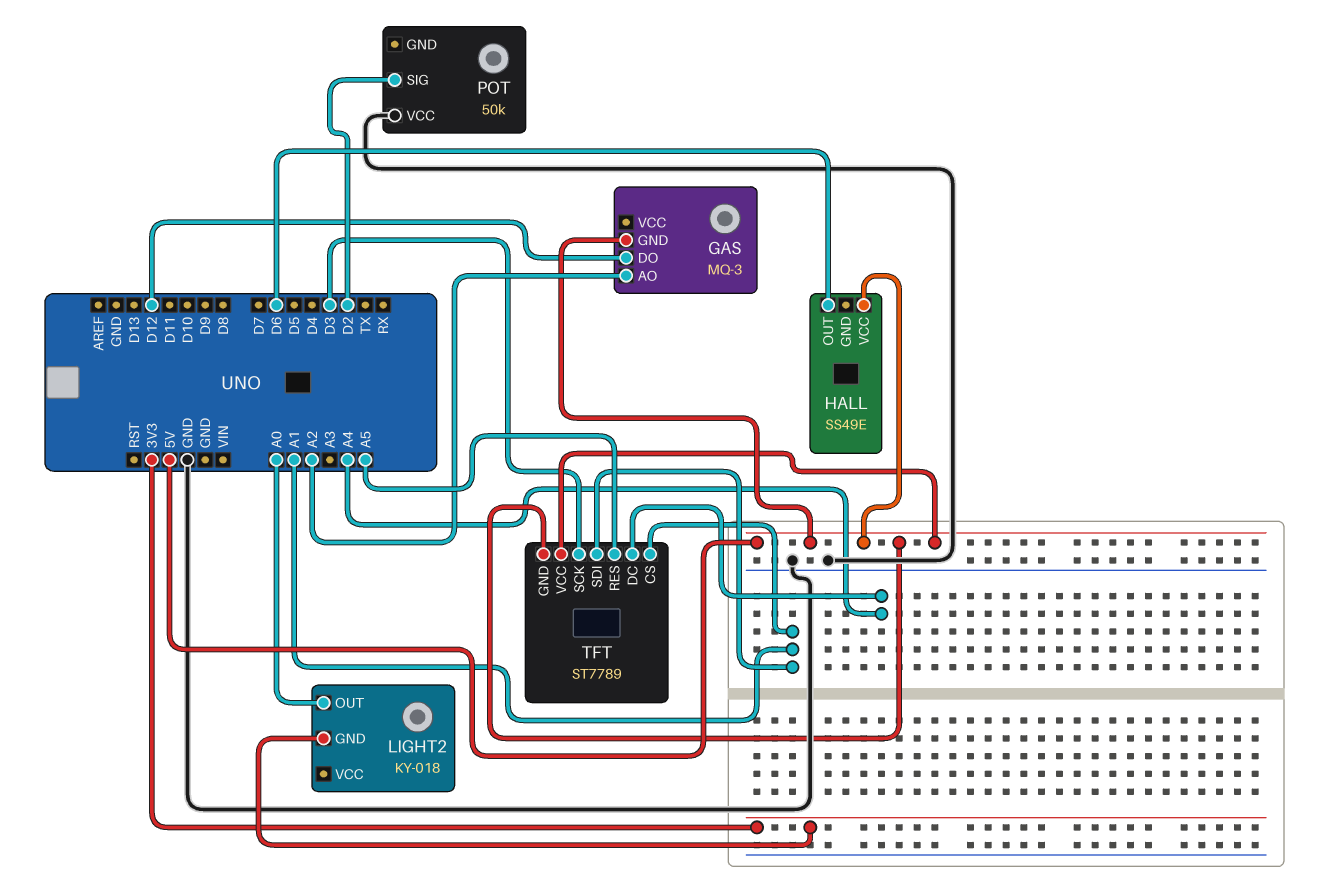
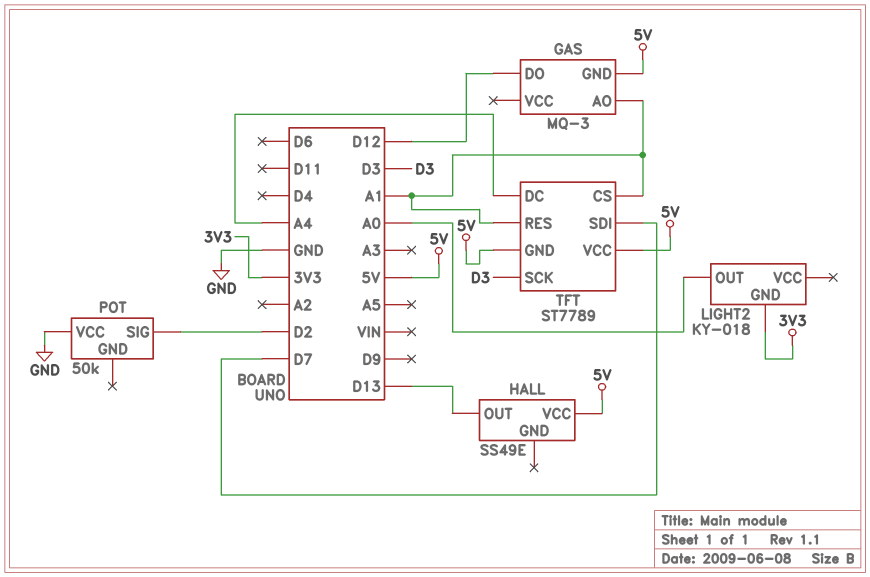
GAS pin AO: A2 -> A1
HALL pin OUT: D6 -> D13
TFT pin RES: A5 -> A1
TFT pin SDI: A1 -> D7

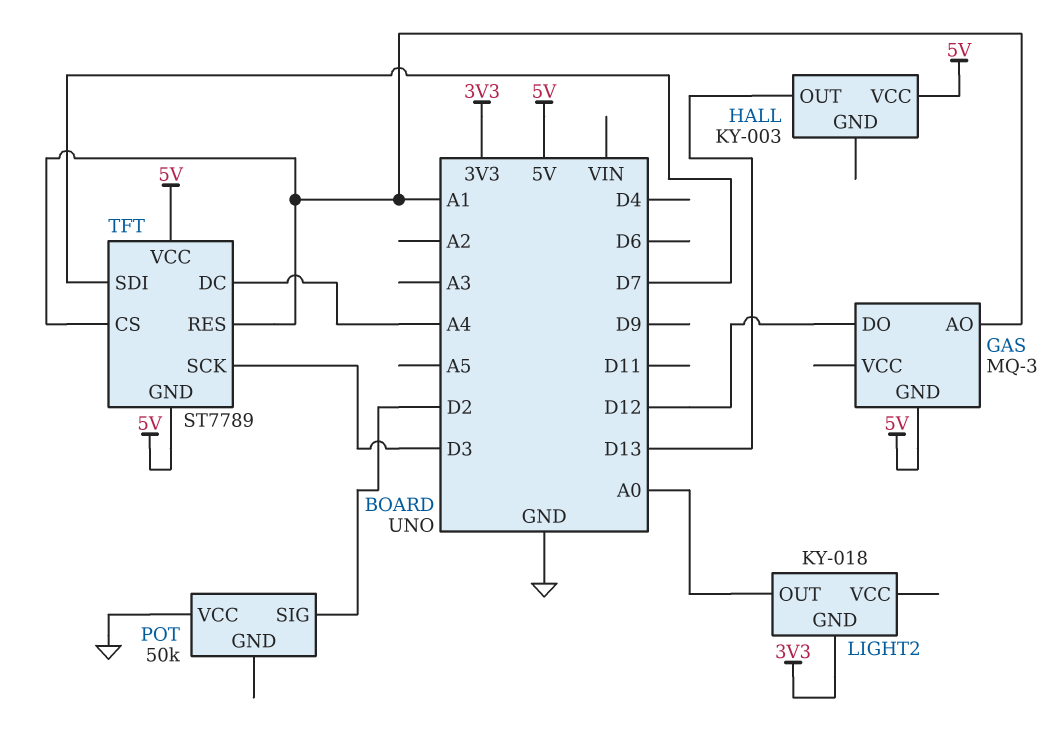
HALL: SS49E -> KY-003

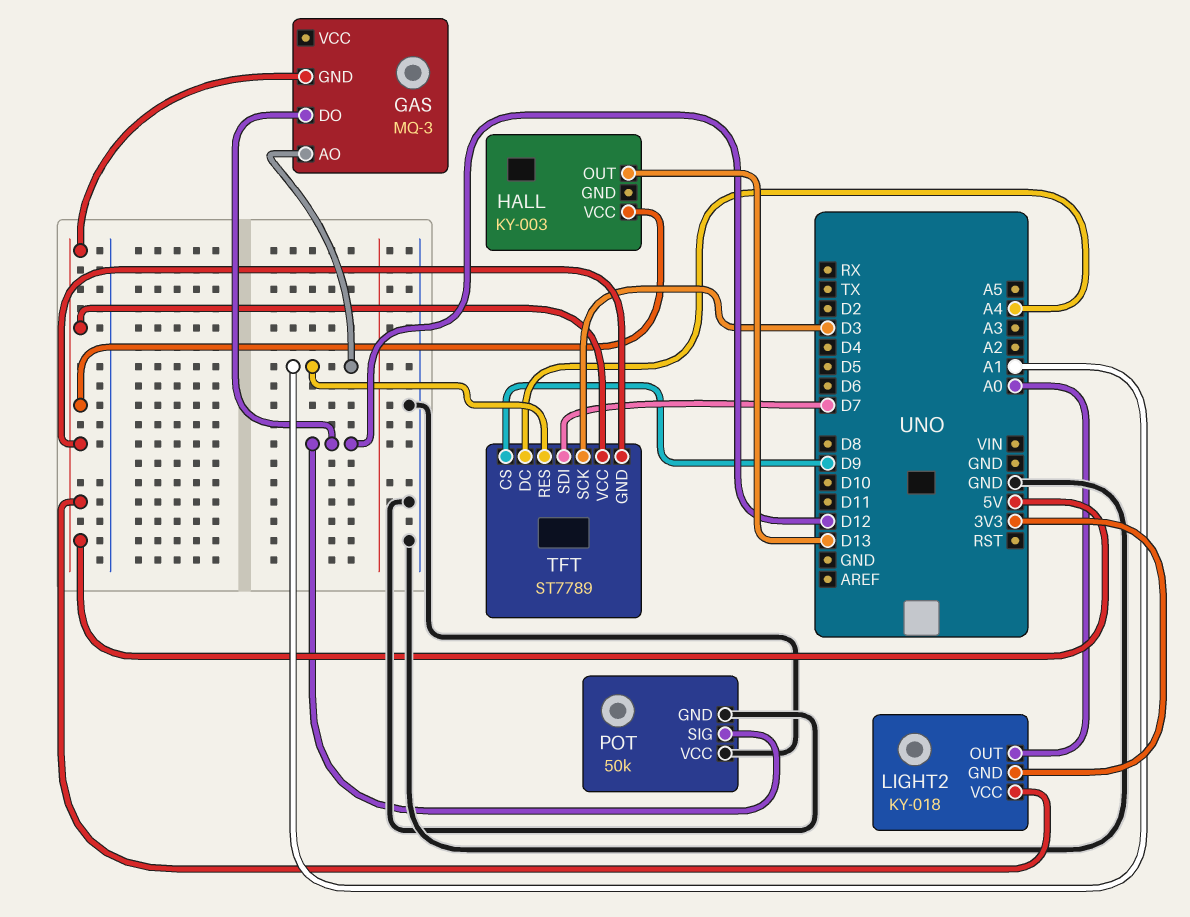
LIGHT2 pin VCC: none -> 5V
POT pin GND: none -> GND
POT pin SIG: D2 -> D12
TFT pin CS: A1 -> D9

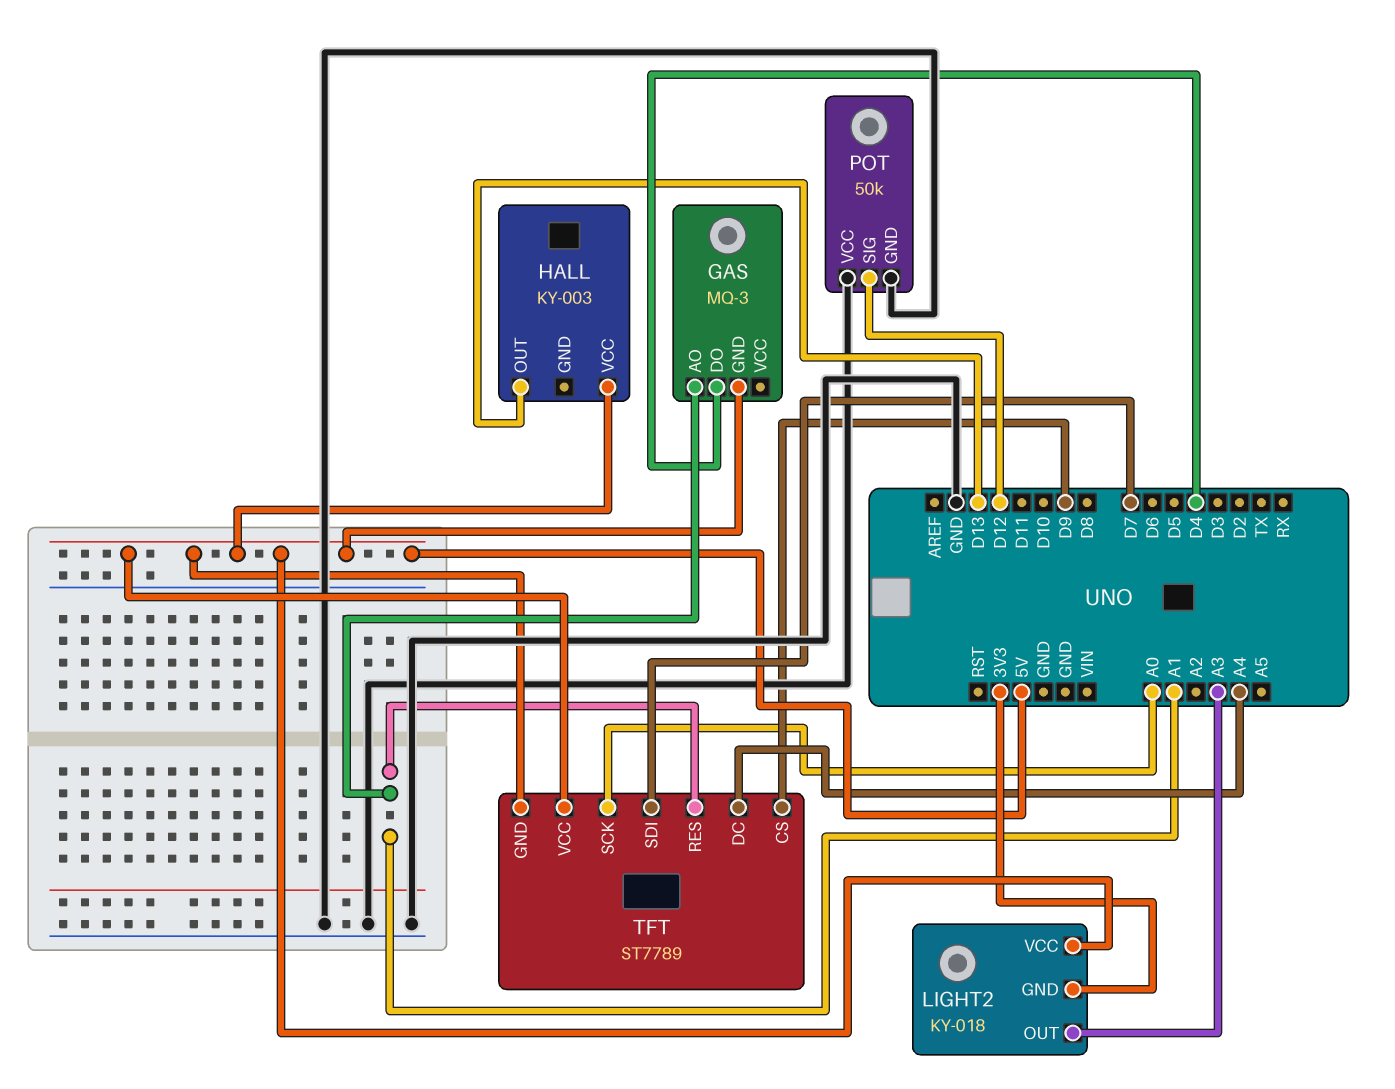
GAS pin DO: D12 -> D4
LIGHT2 pin OUT: A0 -> A3
TFT pin SCK: D3 -> A0

